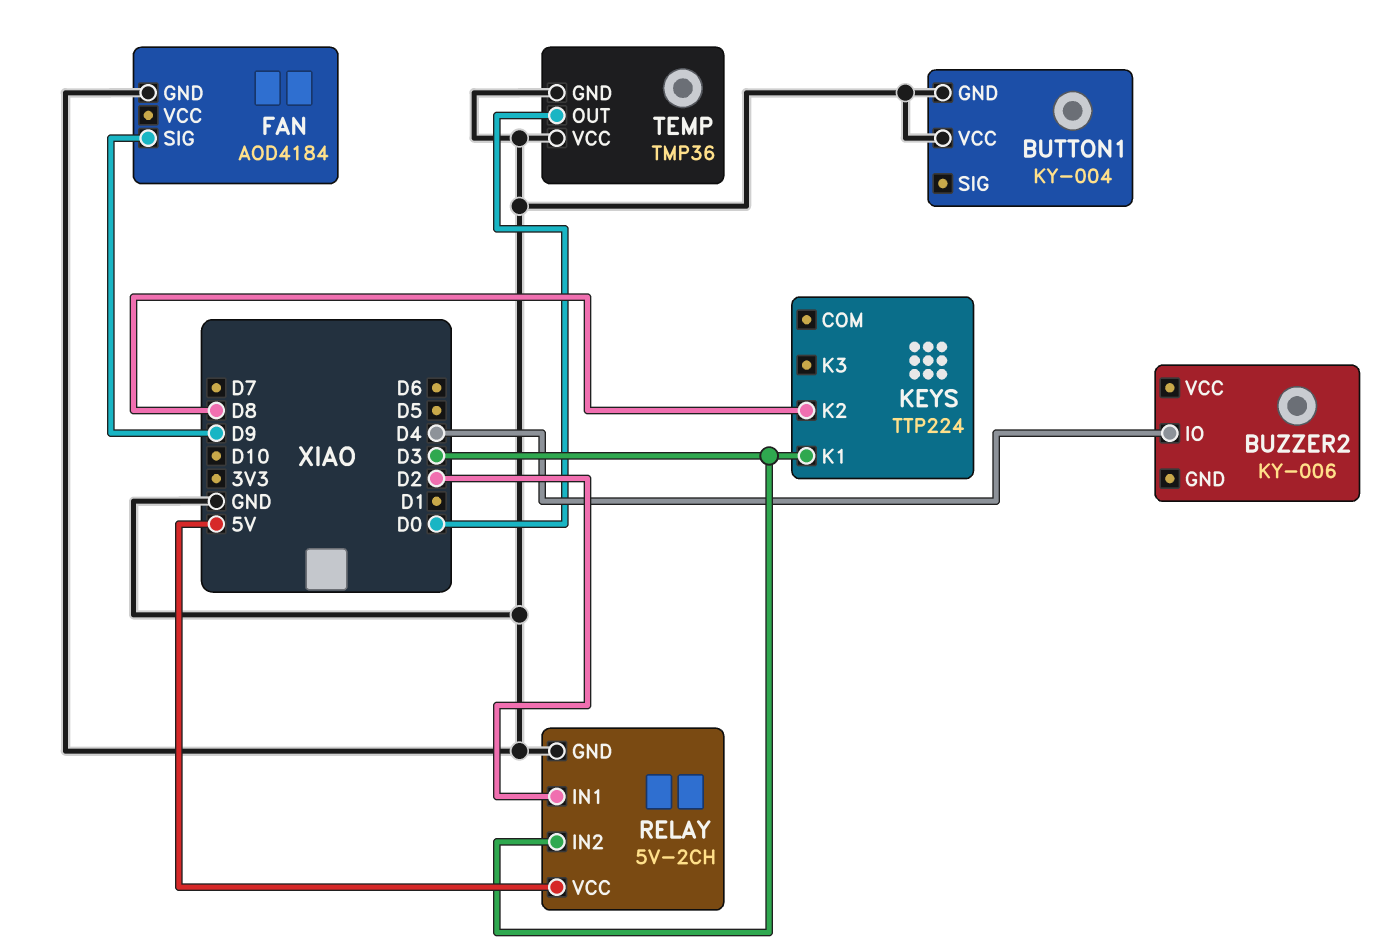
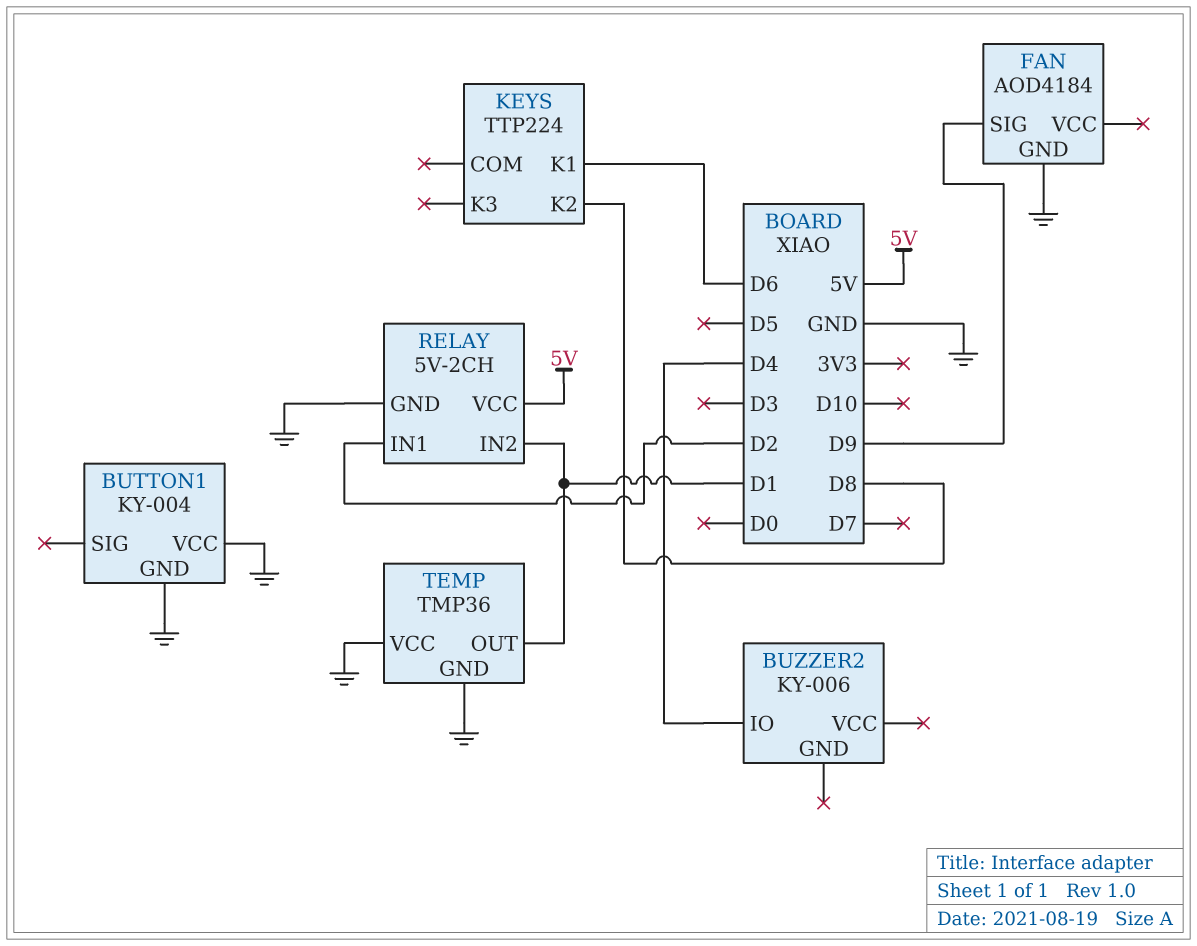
KEYS pin K1: D3 -> D6
RELAY pin IN2: D3 -> D1
TEMP pin OUT: D0 -> D1

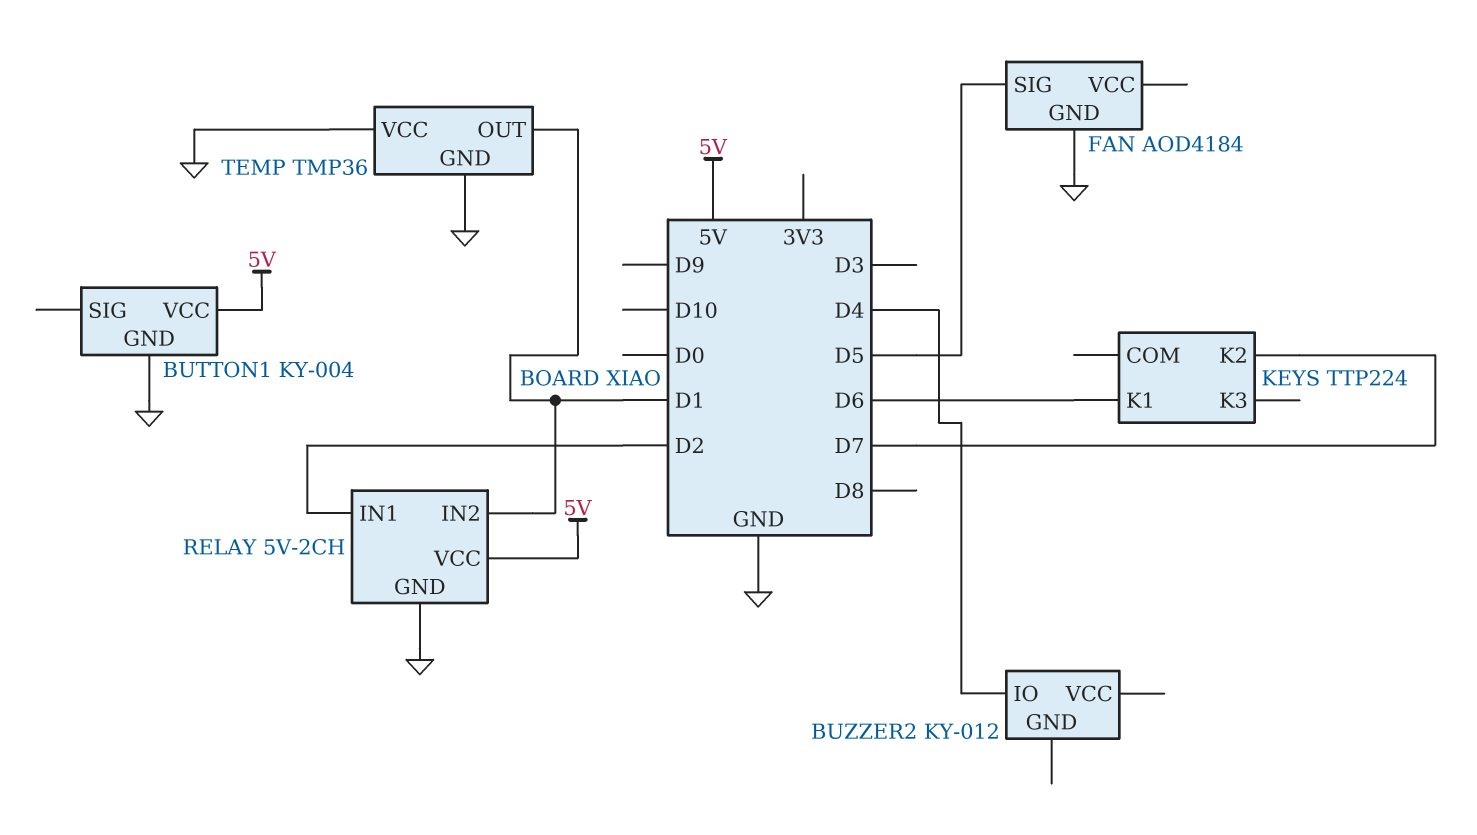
BUTTON1 pin VCC: GND -> 5V
BUZZER2: KY-006 -> KY-012
FAN pin SIG: D9 -> D5
KEYS pin K2: D8 -> D7

